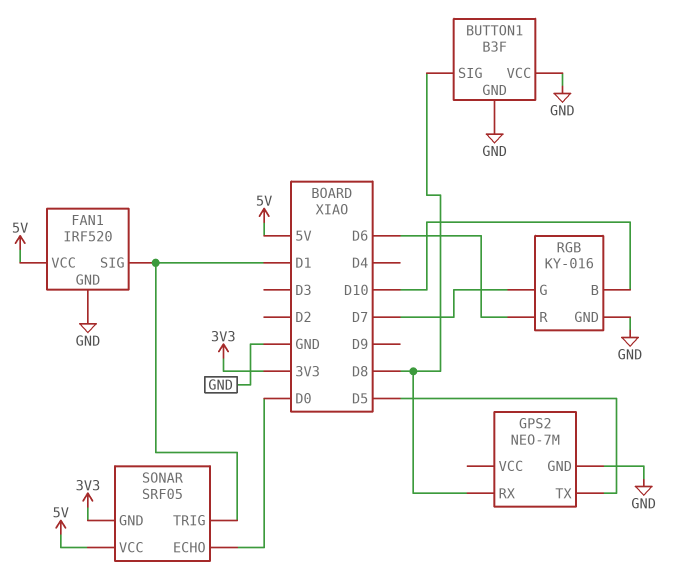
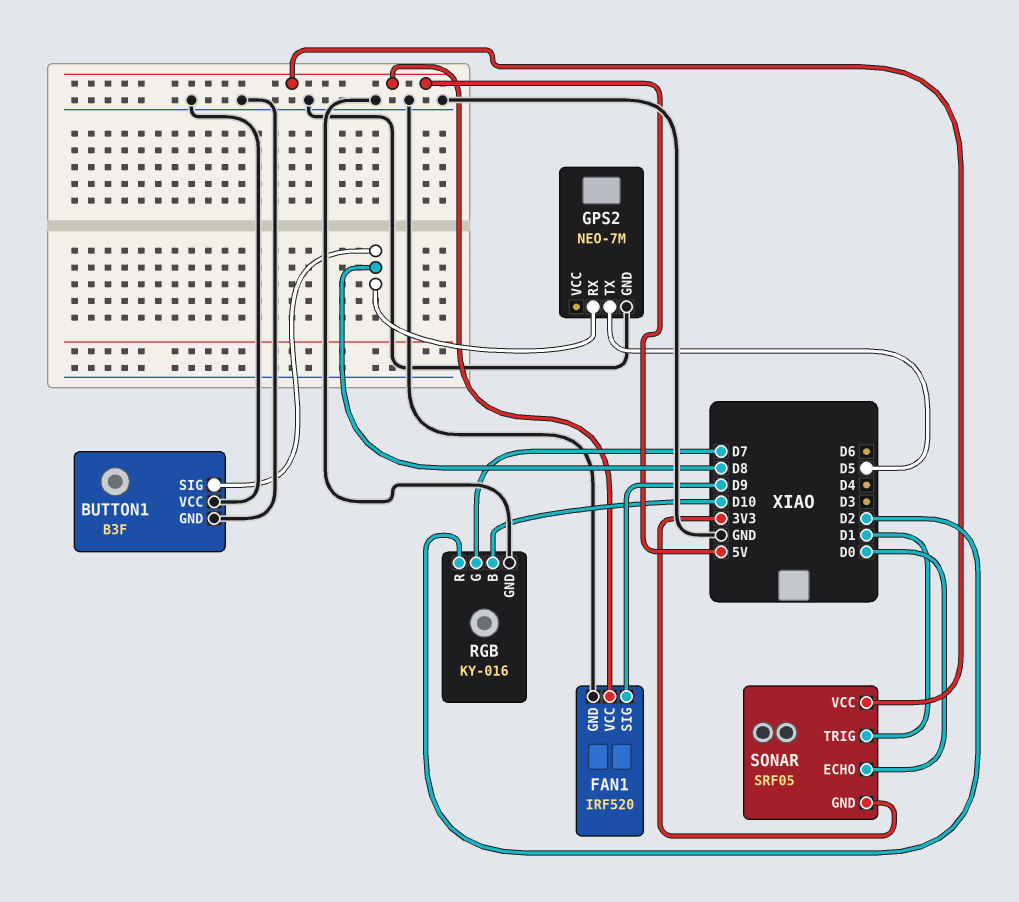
FAN1 pin SIG: D1 -> D9
RGB pin R: D6 -> D2

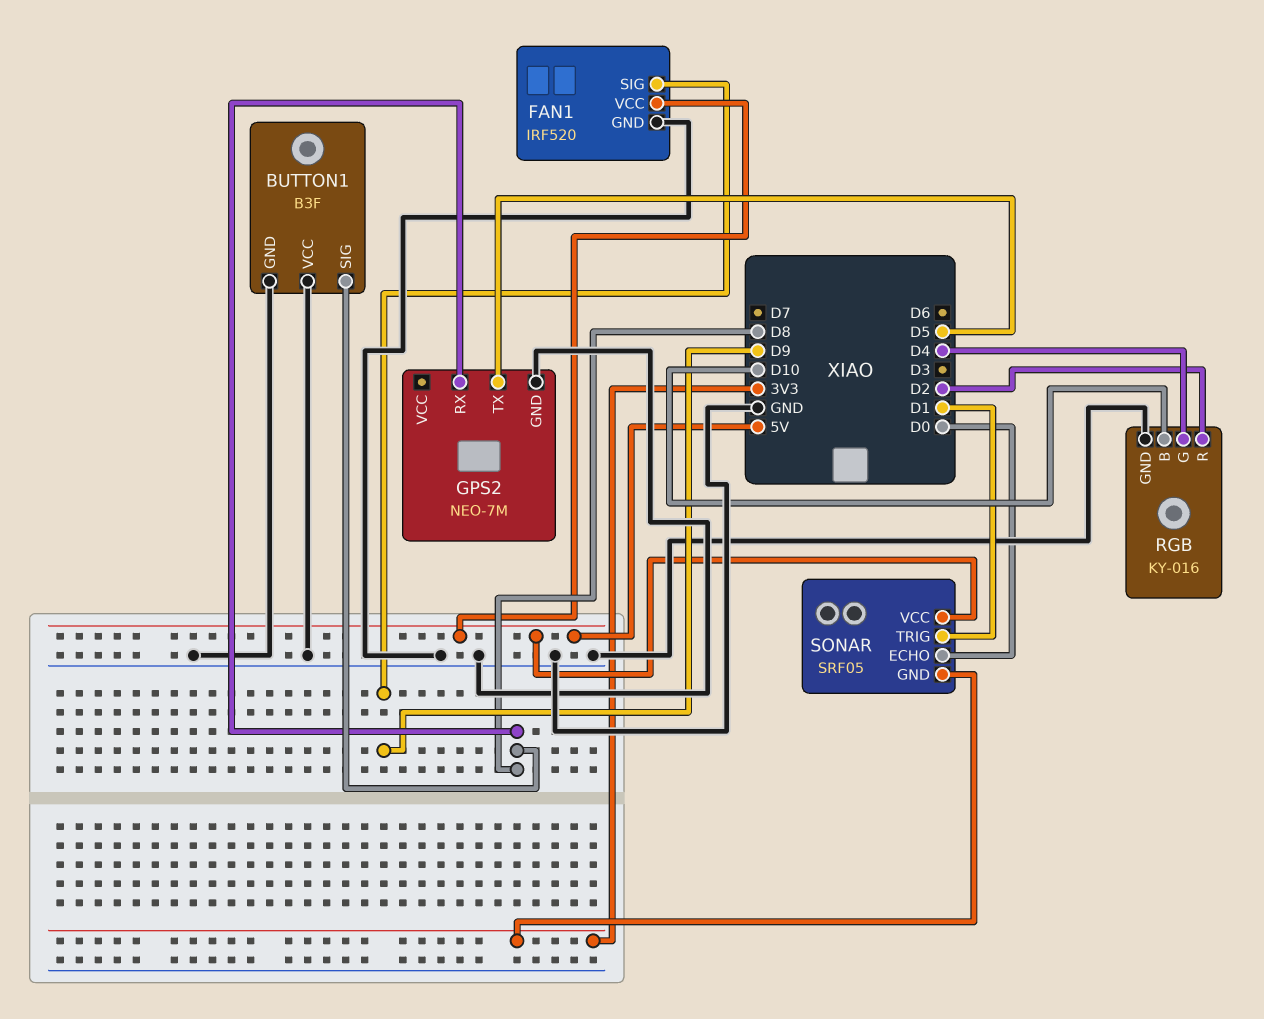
RGB pin G: D7 -> D4

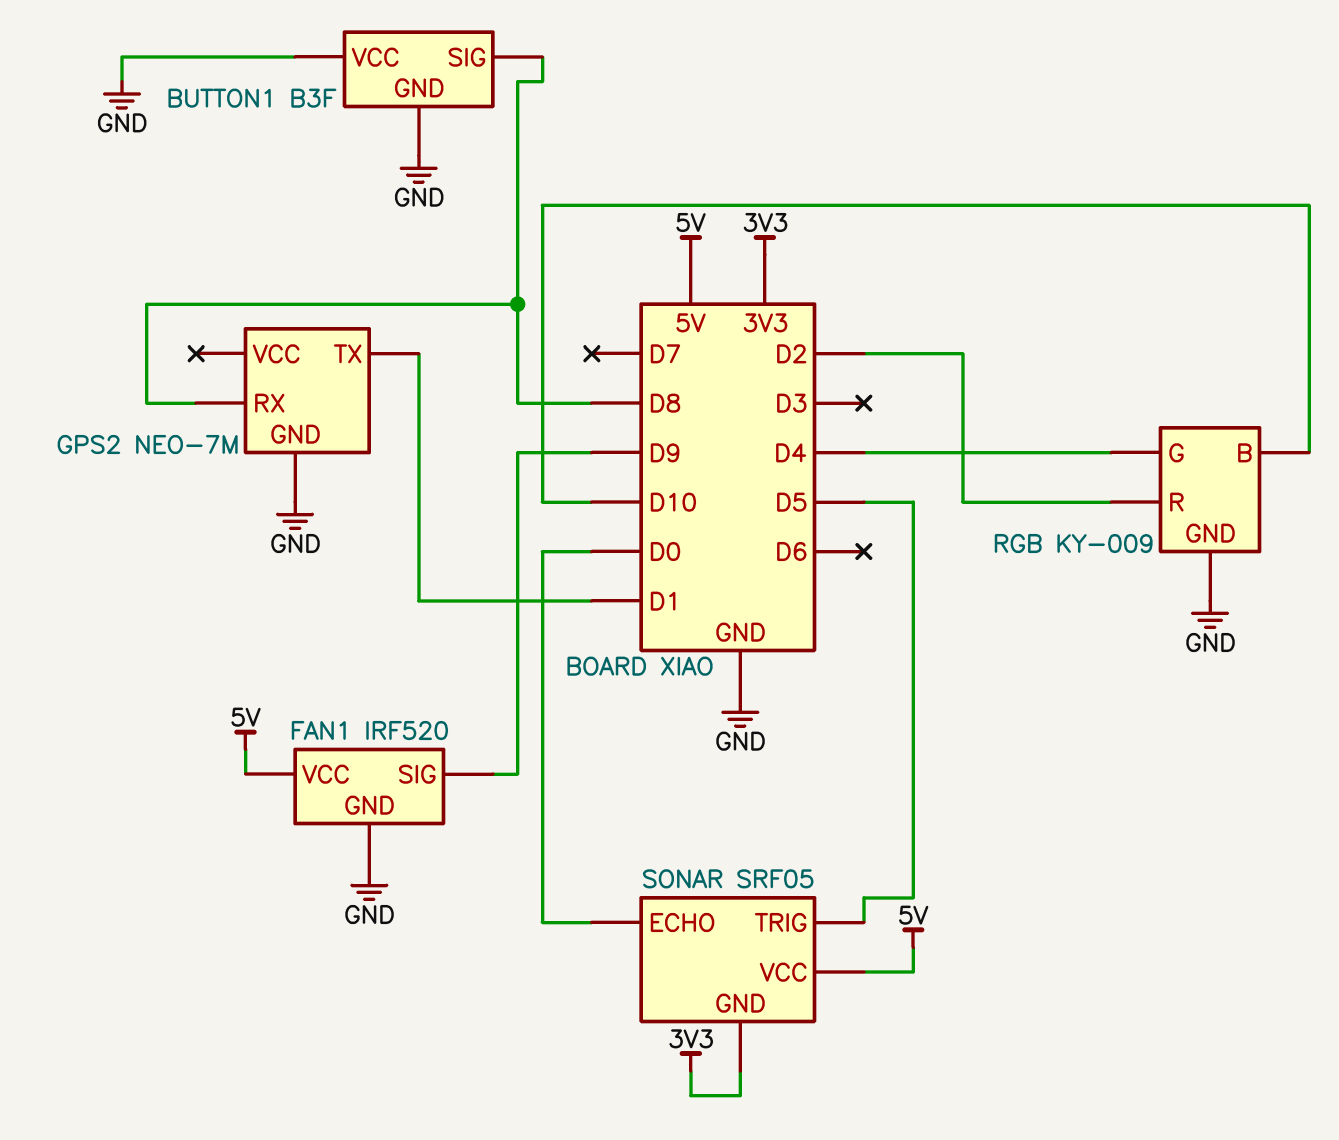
GPS2 pin TX: D5 -> D1
RGB: KY-016 -> KY-009
SONAR pin TRIG: D1 -> D5

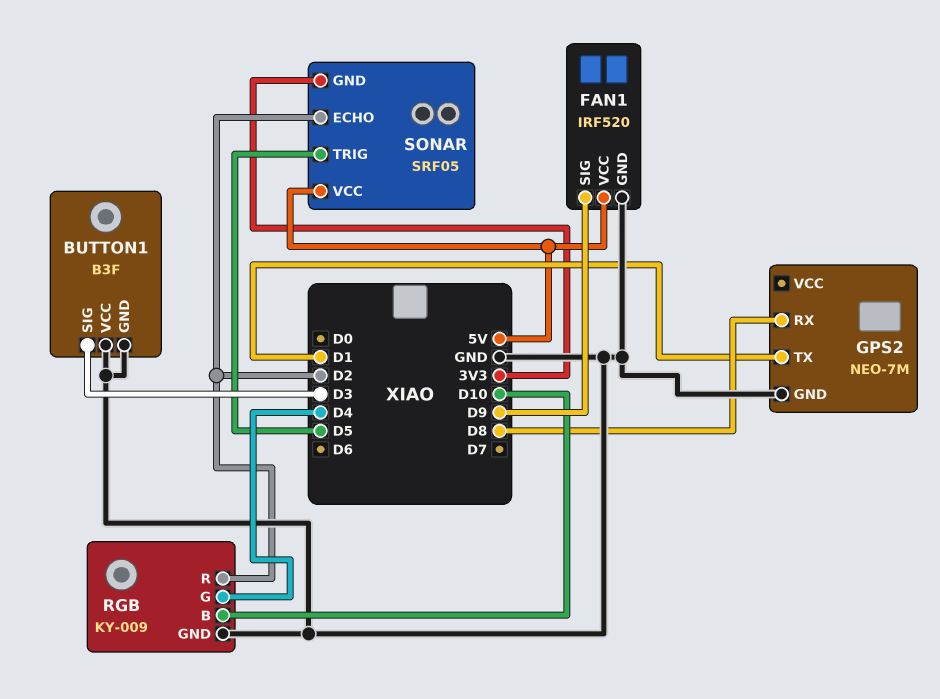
BUTTON1 pin SIG: D8 -> D3
SONAR pin ECHO: D0 -> D2

